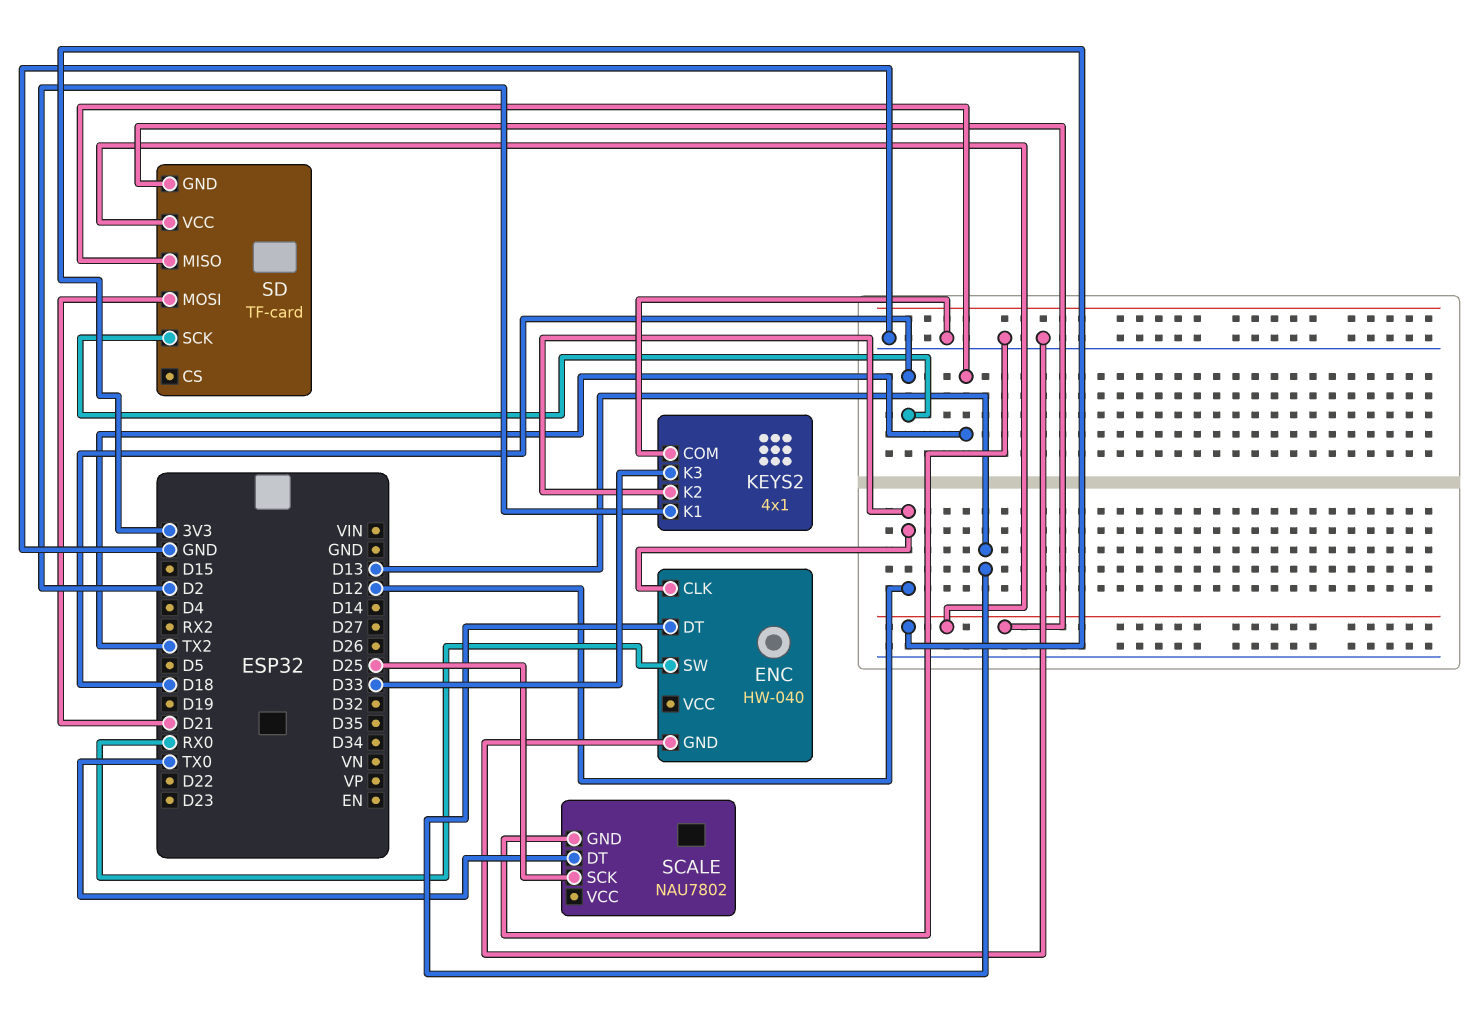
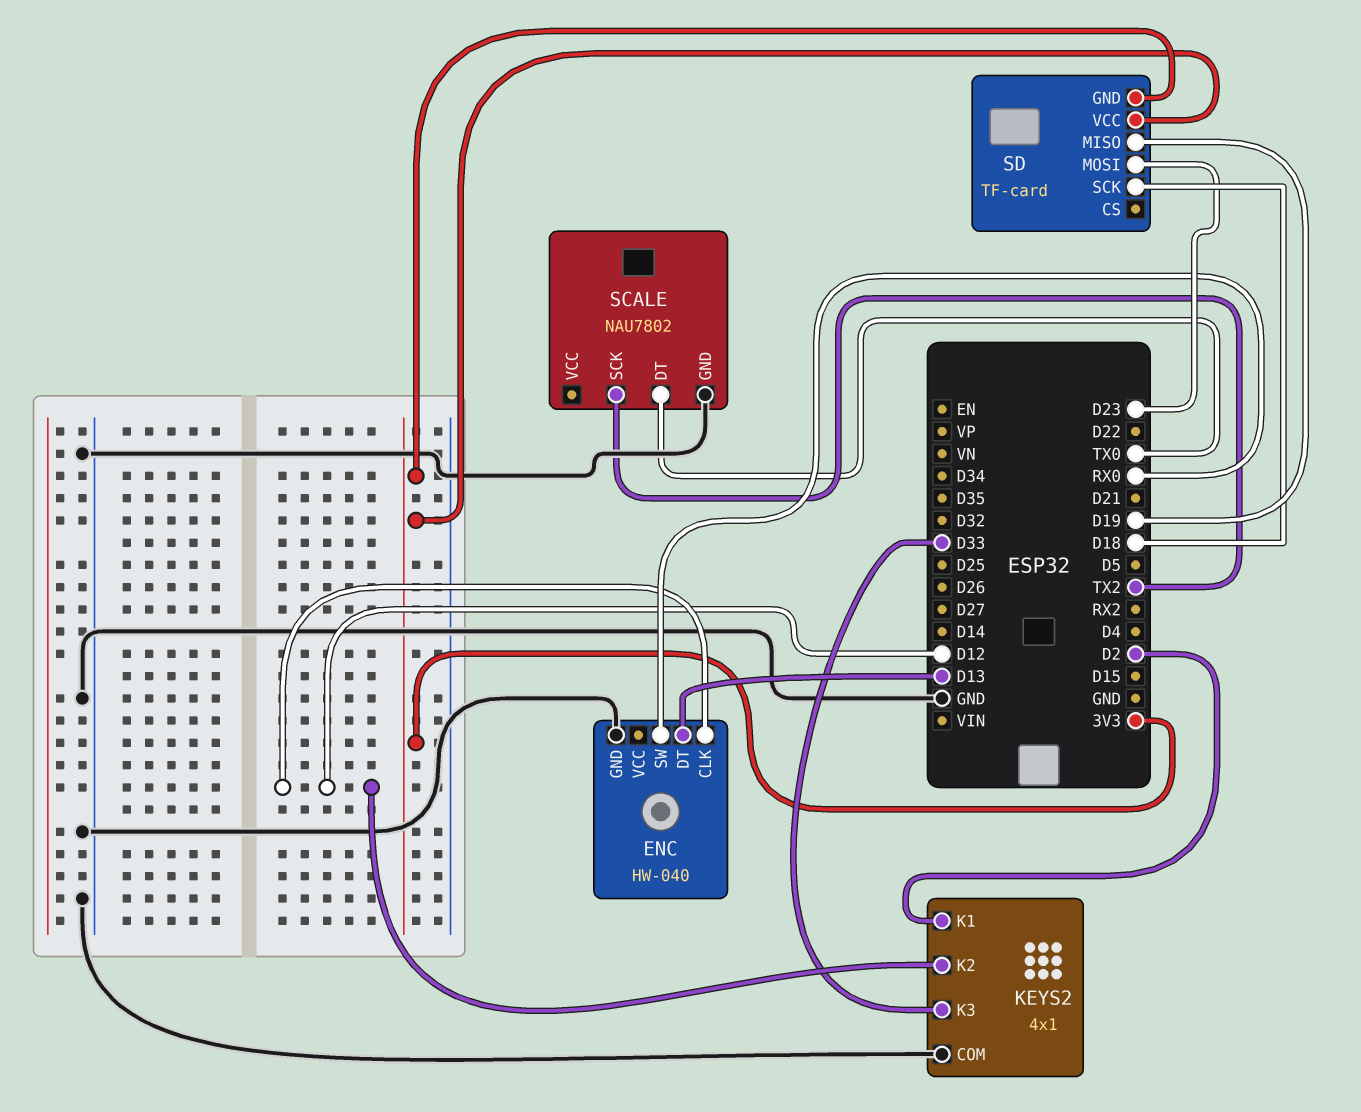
SCALE pin SCK: D25 -> TX2
SD pin MISO: TX2 -> D19
SD pin MOSI: D21 -> D23

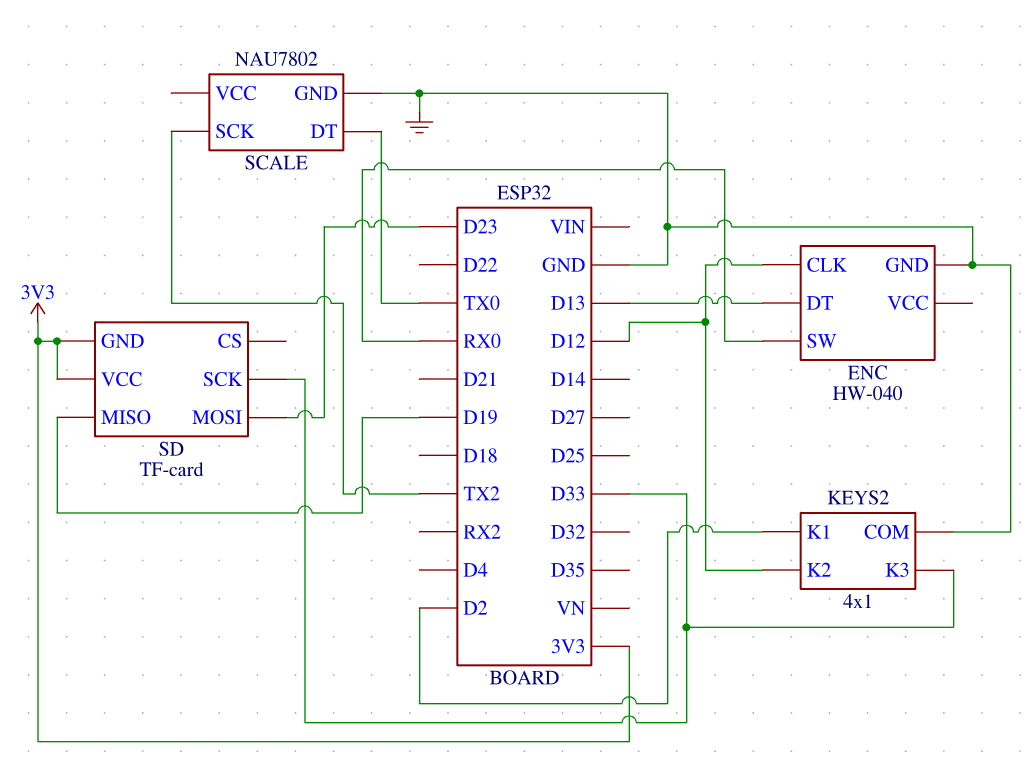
SD pin SCK: D18 -> D33

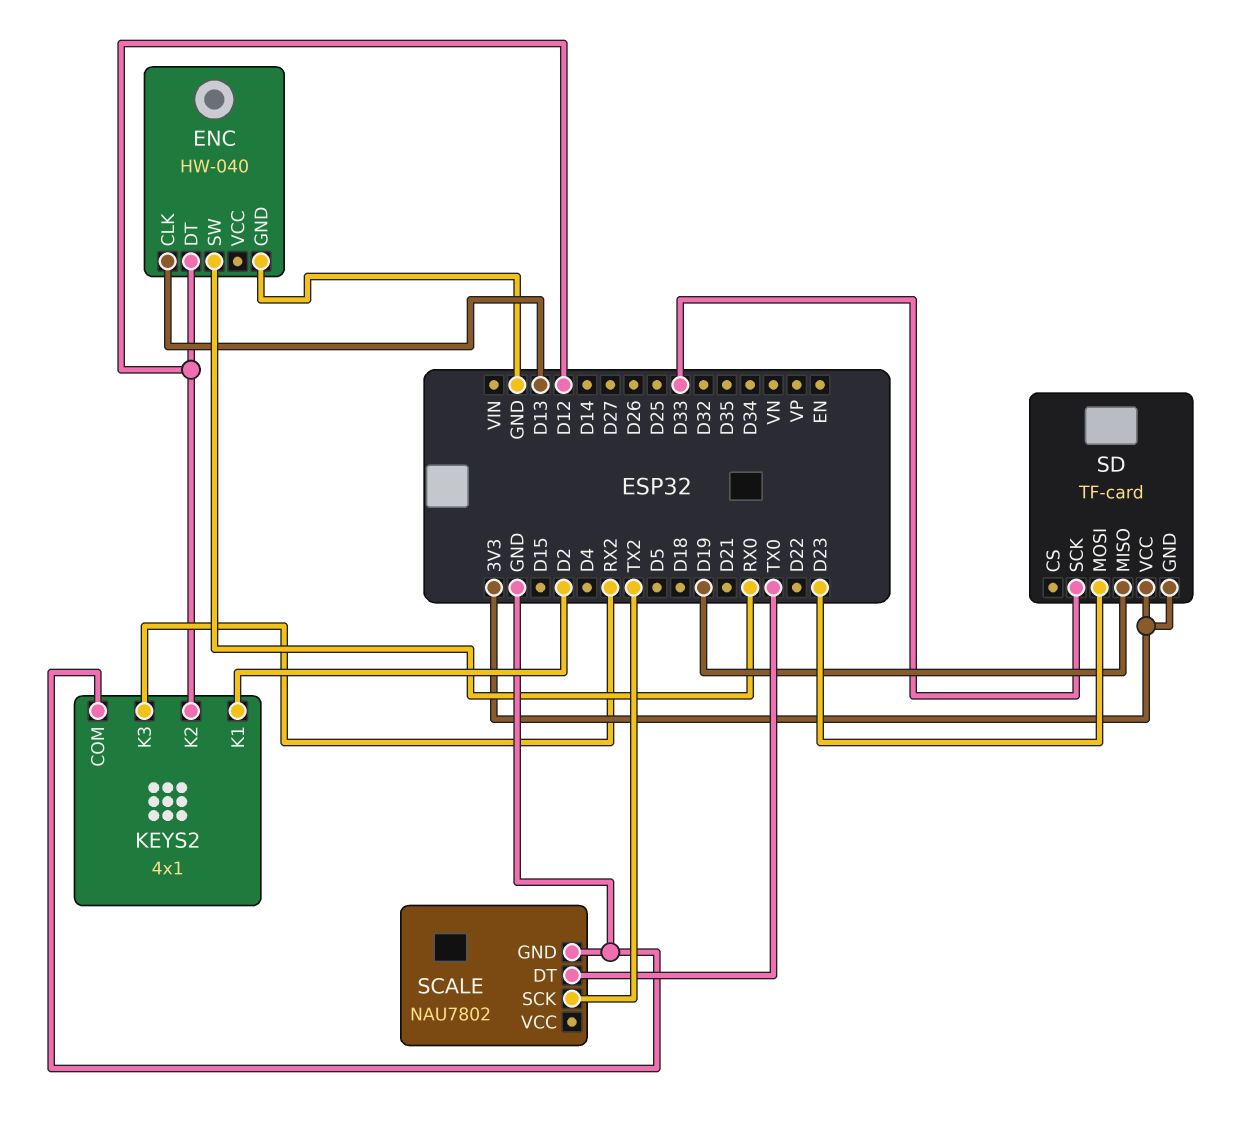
ENC pin CLK: D12 -> D13
ENC pin DT: D13 -> D12
KEYS2 pin K3: D33 -> RX2

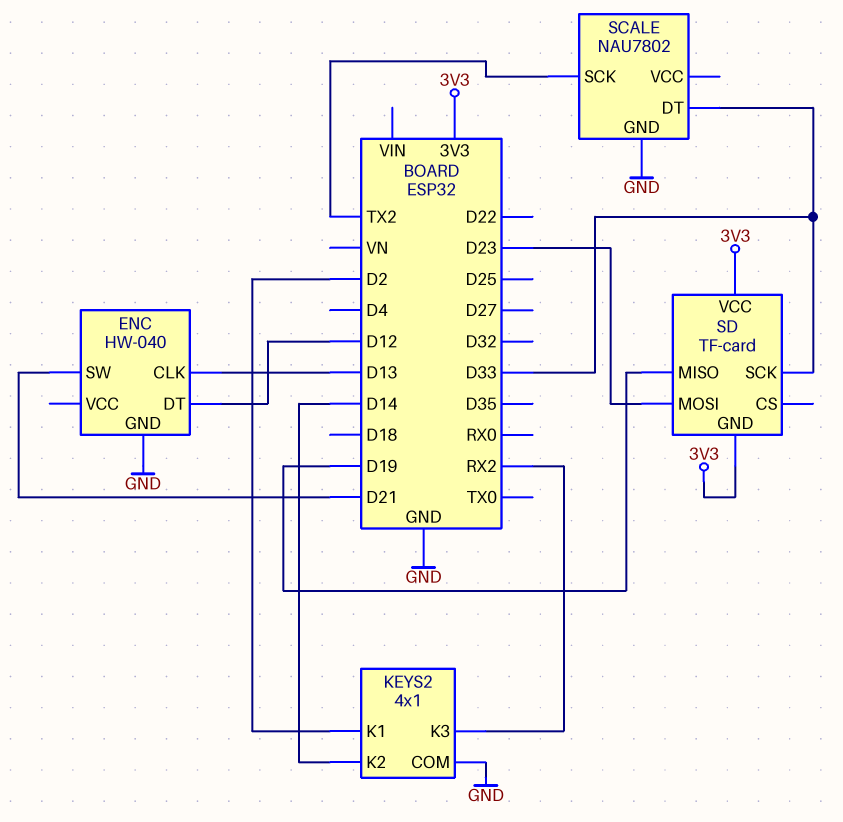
ENC pin SW: RX0 -> D21
KEYS2 pin K2: D12 -> D14
SCALE pin DT: TX0 -> D33

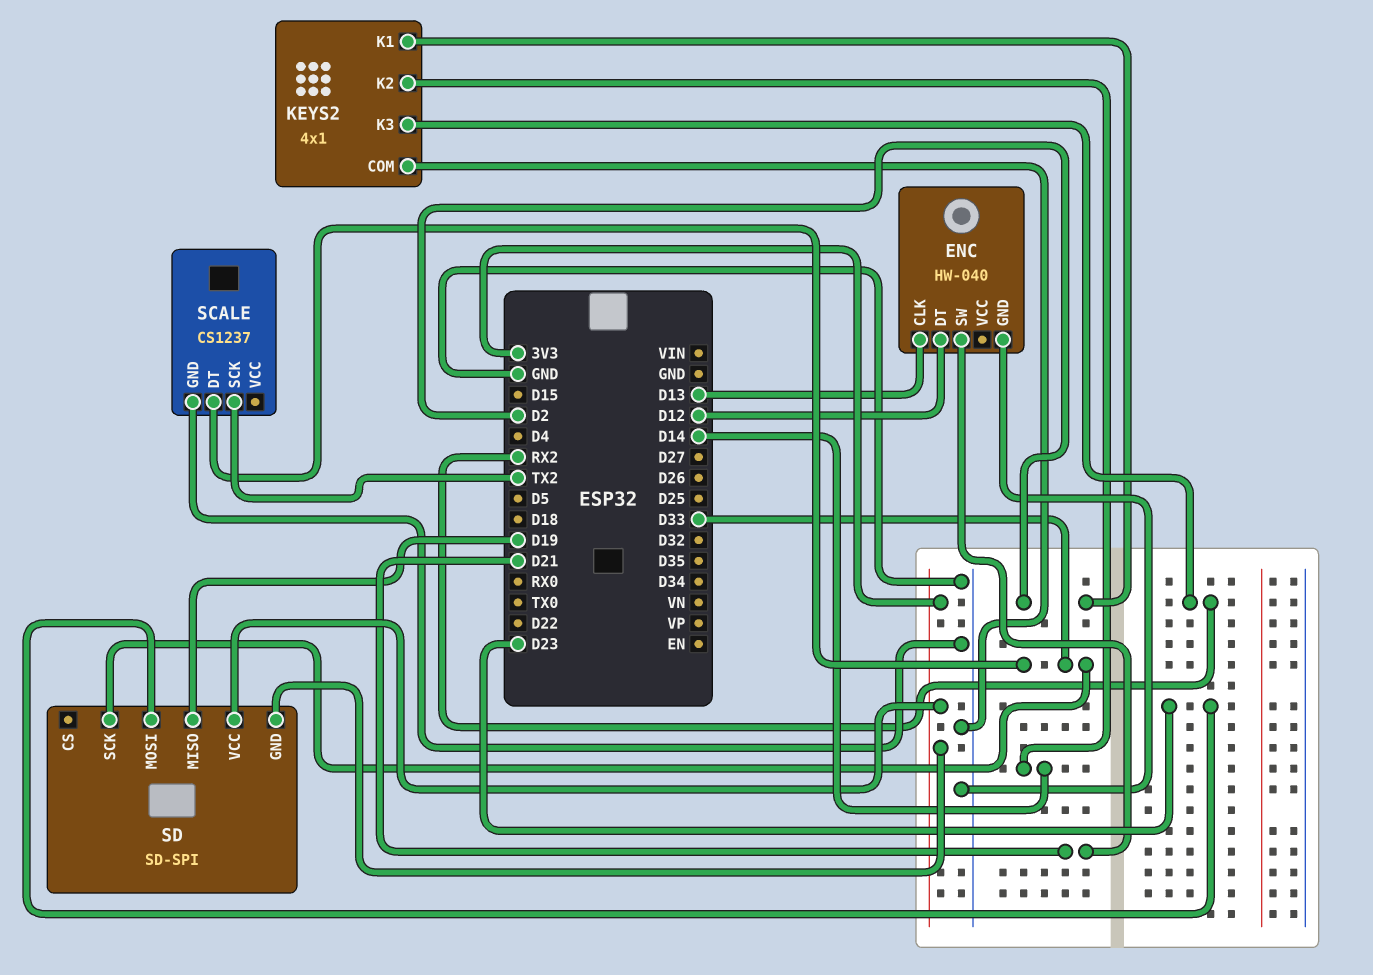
SCALE: NAU7802 -> CS1237
SD: TF-card -> SD-SPI

